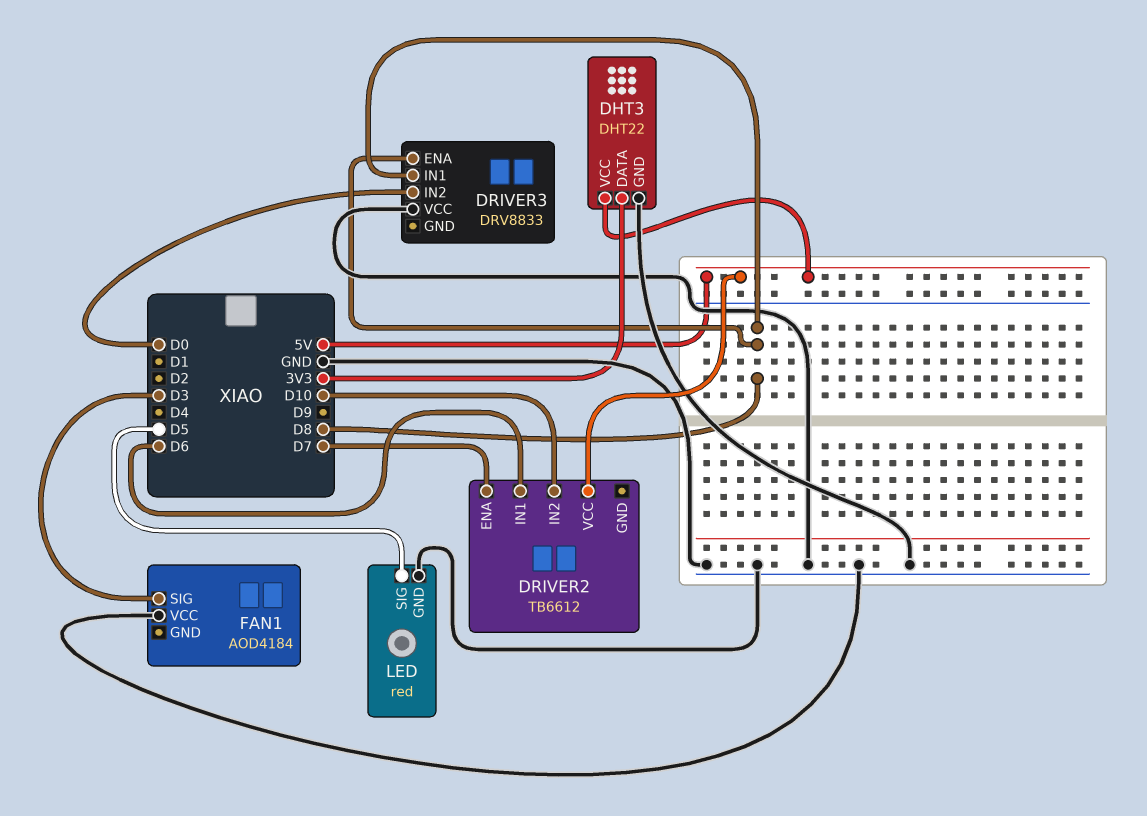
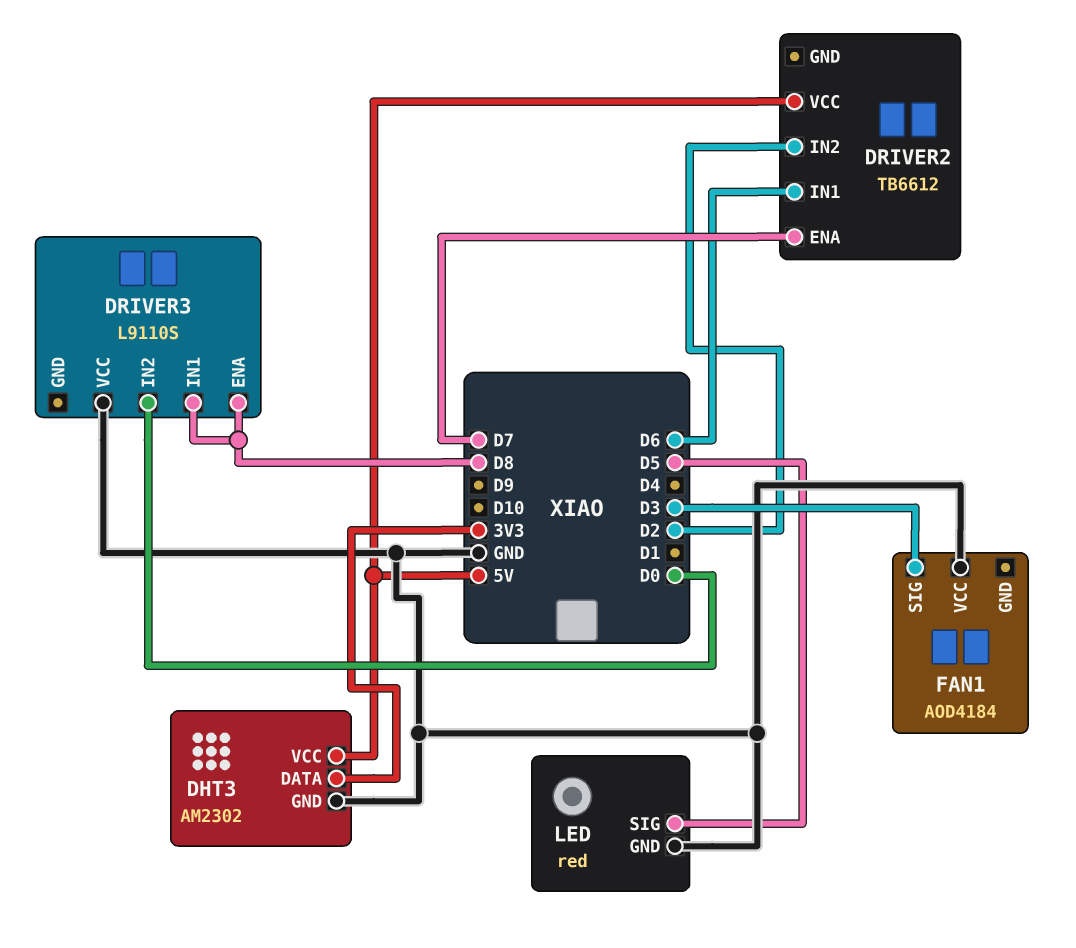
DHT3: DHT22 -> AM2302
DRIVER2 pin IN2: D10 -> D2
DRIVER3: DRV8833 -> L9110S

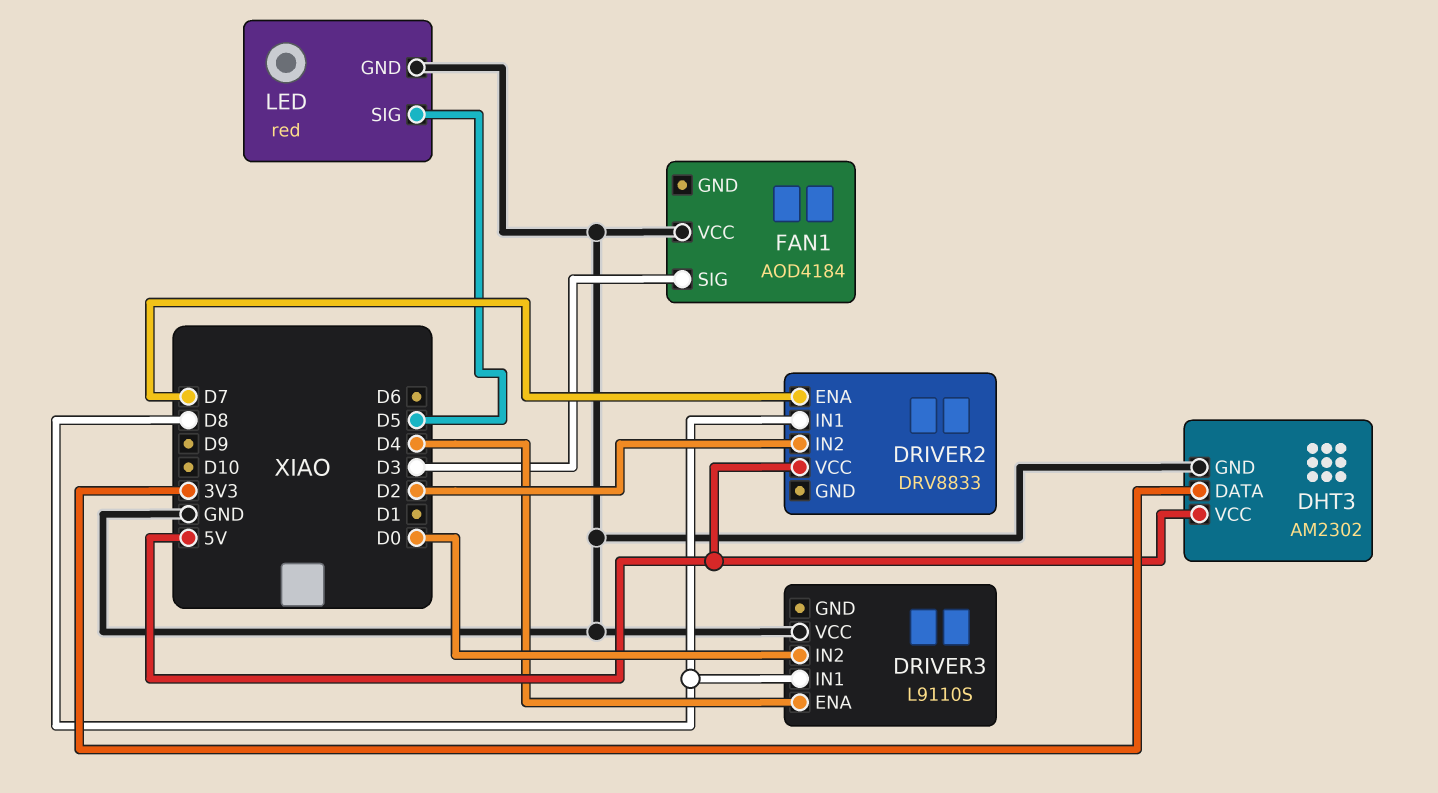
DRIVER2: TB6612 -> DRV8833
DRIVER2 pin IN1: D6 -> D8
DRIVER3 pin ENA: D8 -> D4

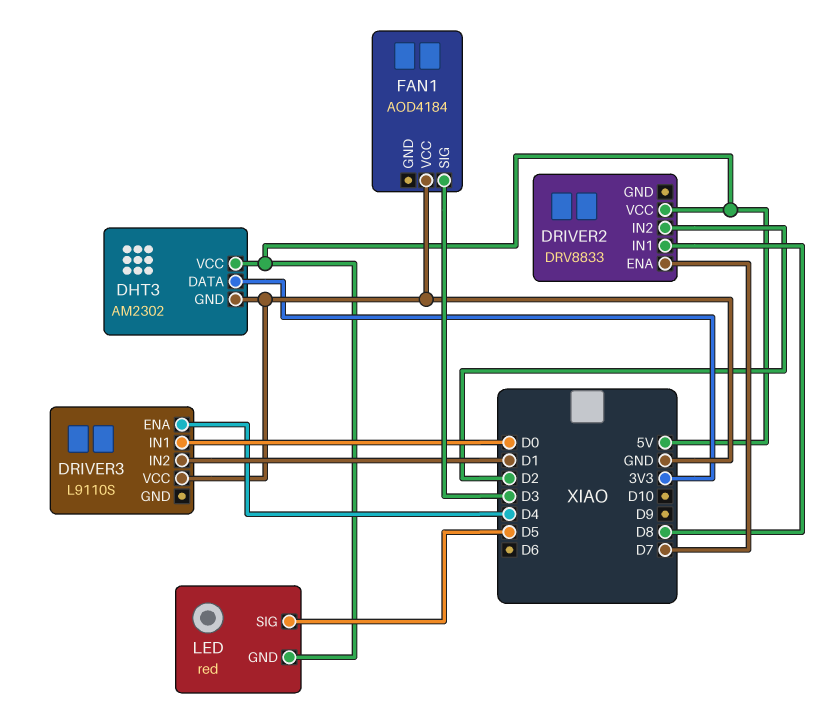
DRIVER3 pin IN1: D8 -> D0
DRIVER3 pin IN2: D0 -> D1
LED pin GND: GND -> 5V

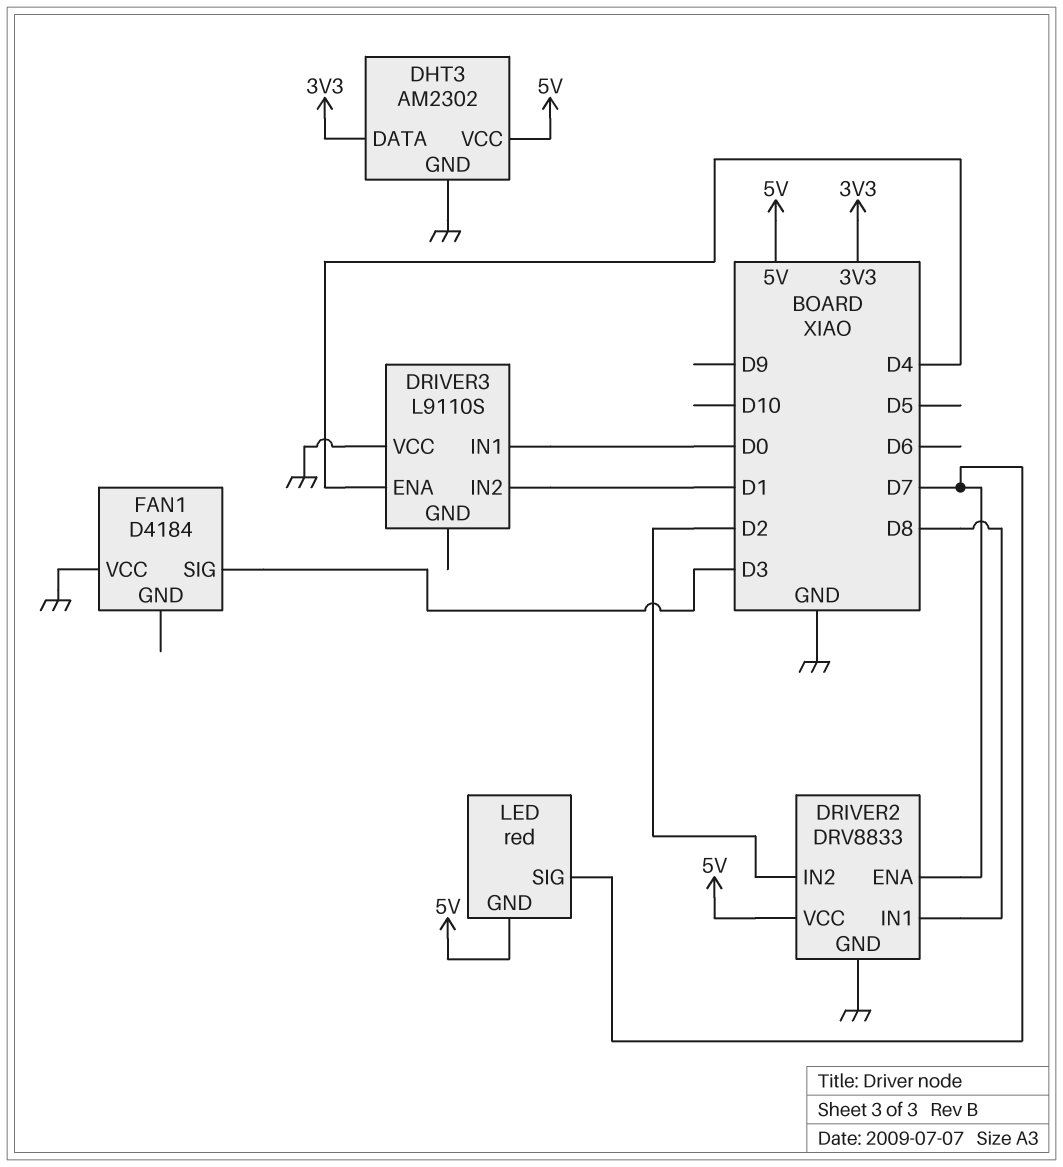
DRIVER2 pin GND: none -> GND
FAN1: AOD4184 -> D4184
LED pin SIG: D5 -> D7

